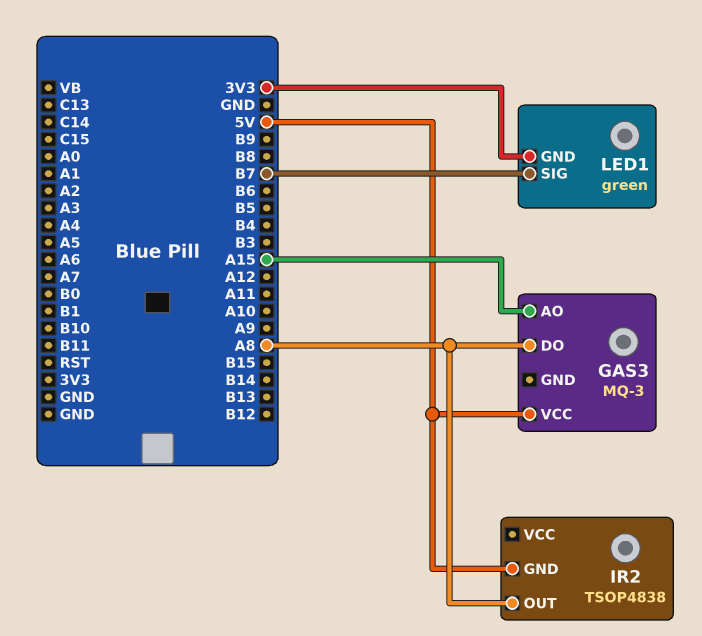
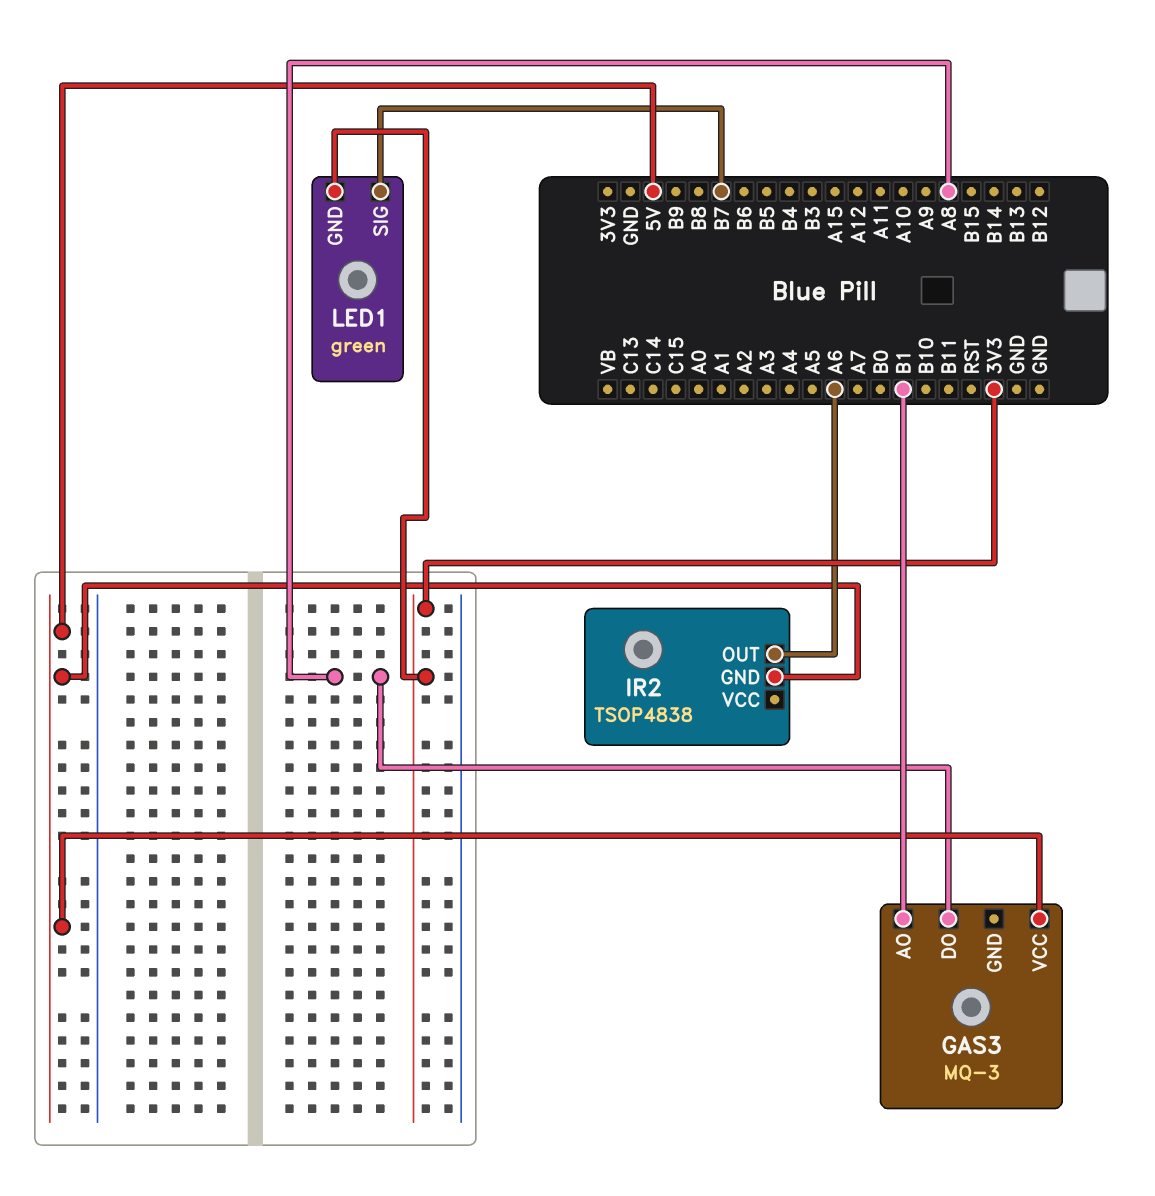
GAS3 pin AO: A15 -> B1
IR2 pin OUT: A8 -> A6

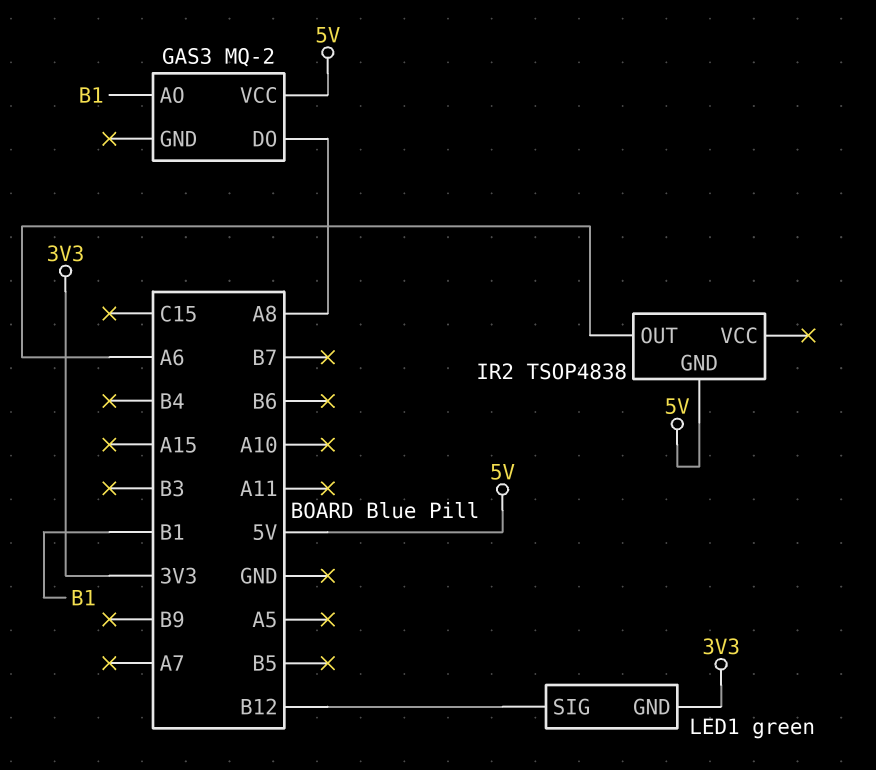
GAS3: MQ-3 -> MQ-2
LED1 pin SIG: B7 -> B12

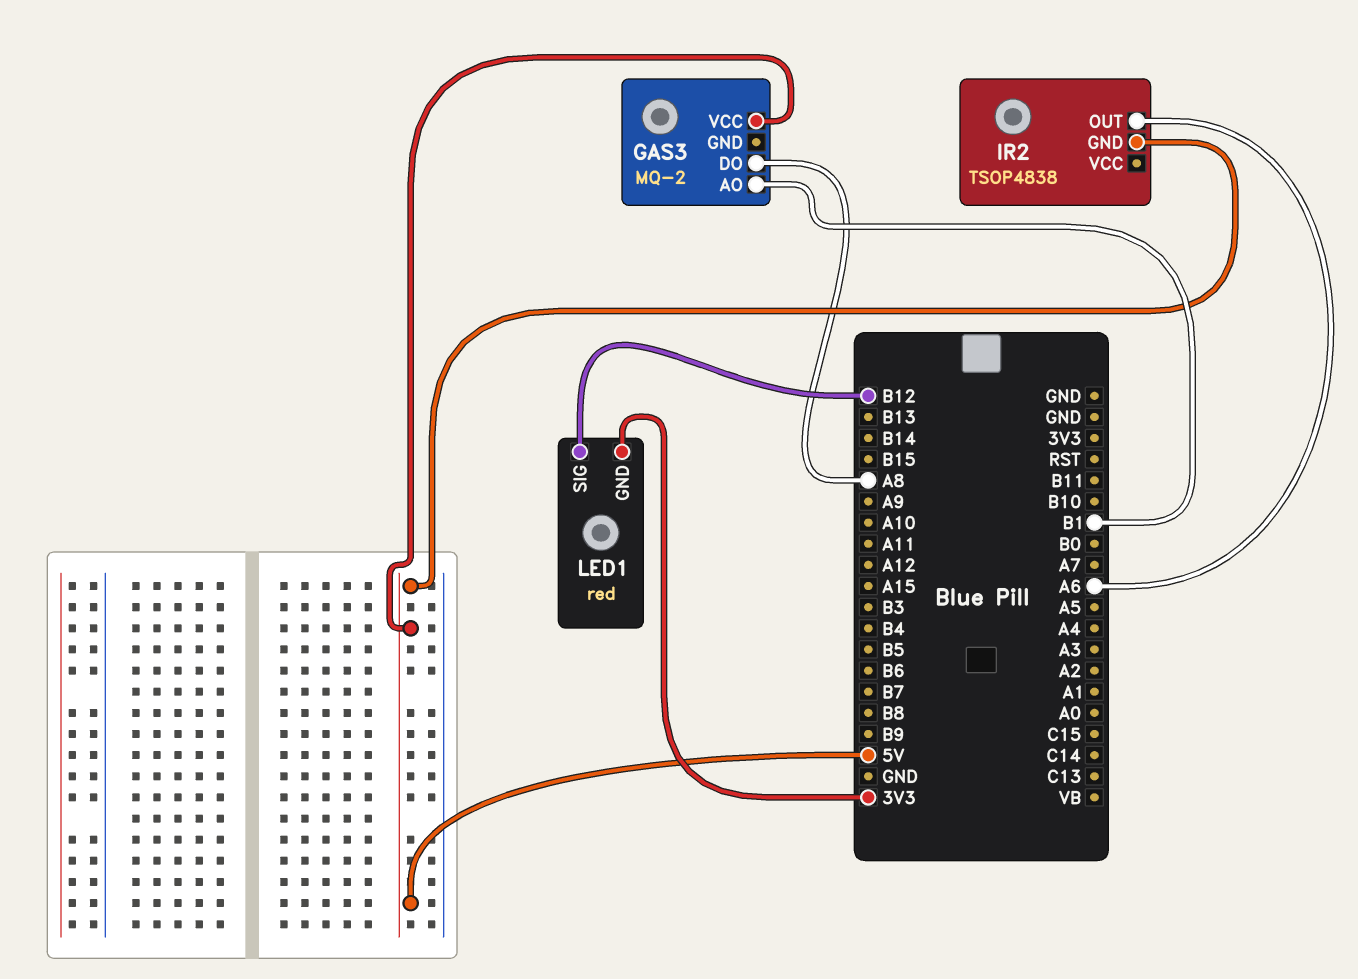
LED1: green -> red

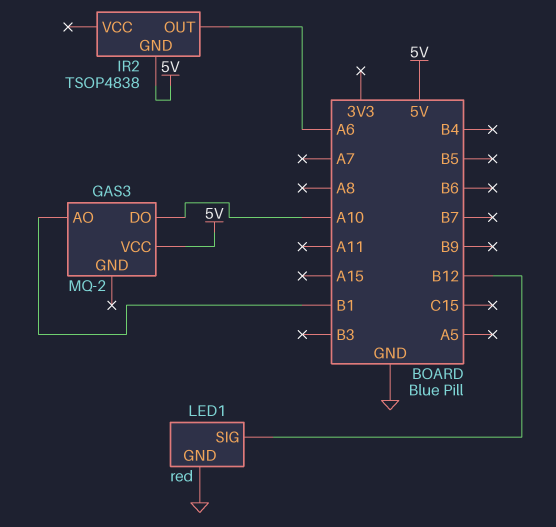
GAS3 pin DO: A8 -> A10
LED1 pin GND: 3V3 -> GND

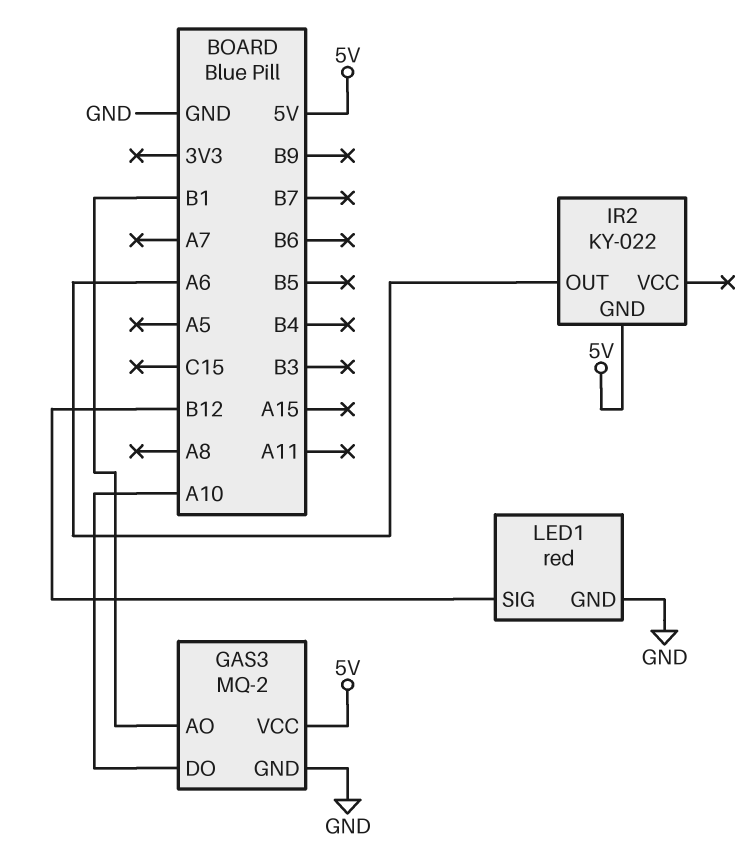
GAS3 pin GND: none -> GND
IR2: TSOP4838 -> KY-022

